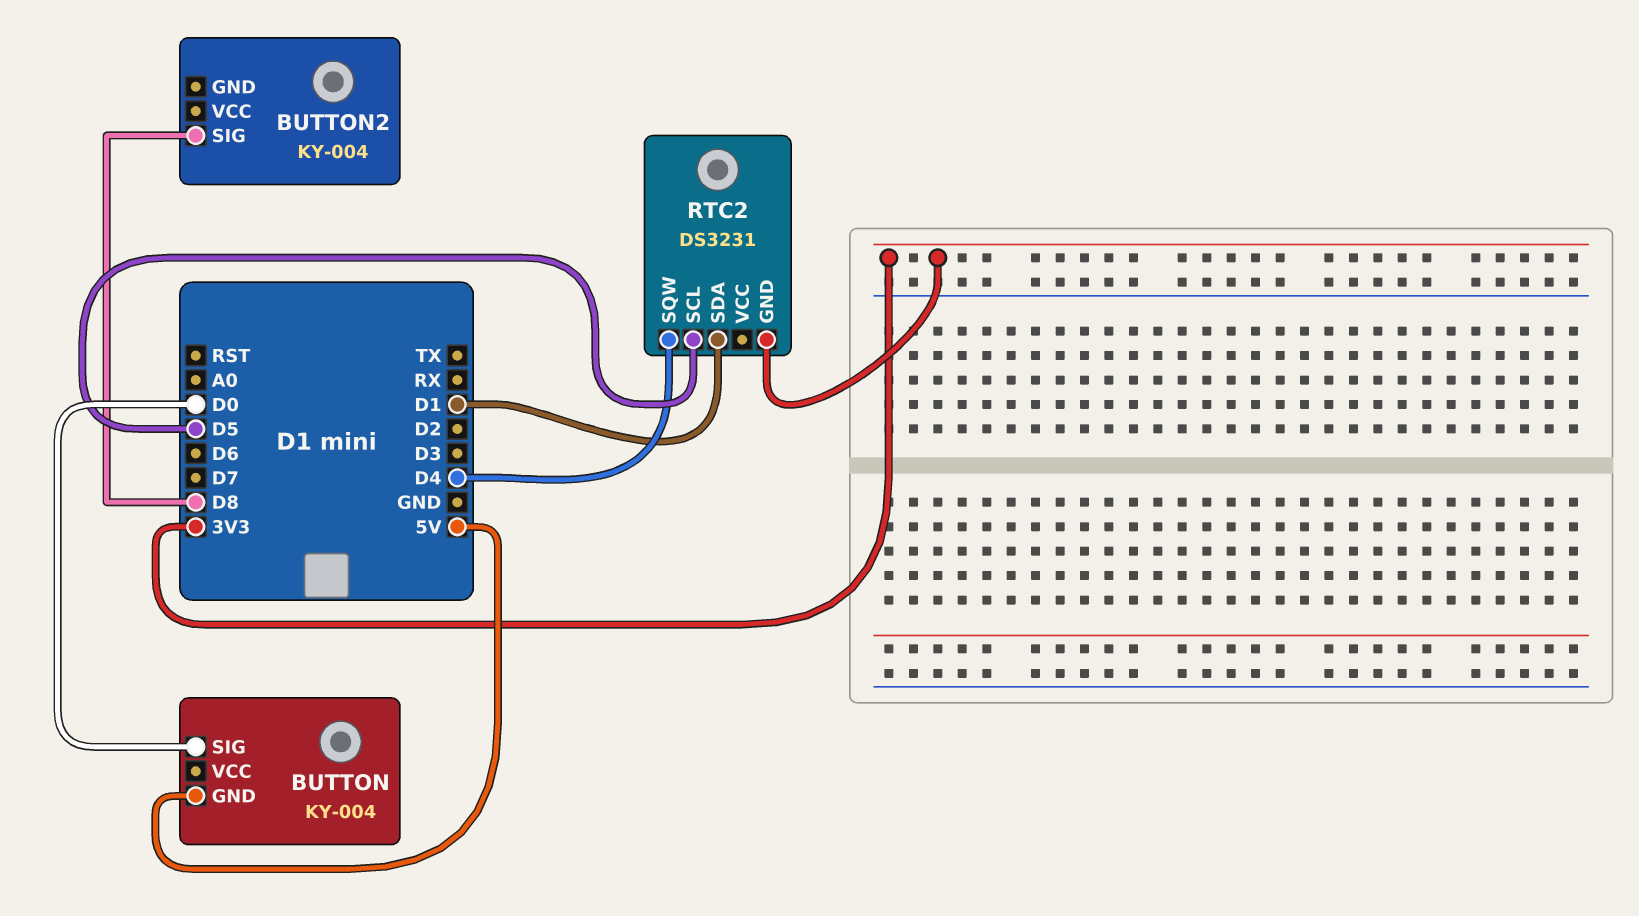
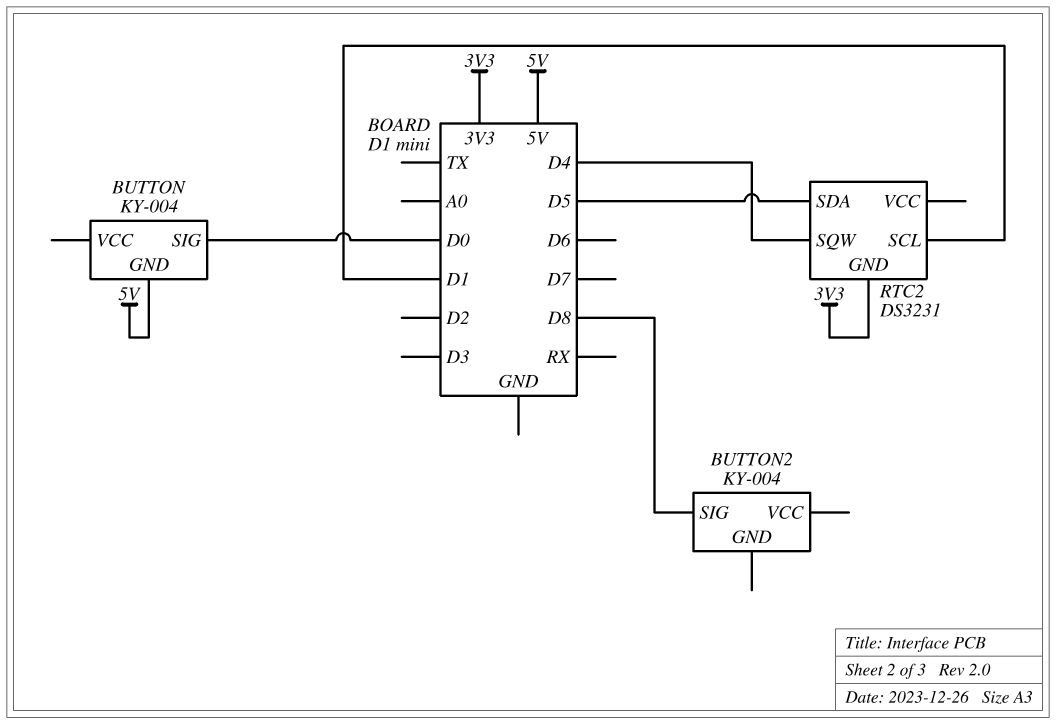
RTC2 pin SCL: D5 -> D1
RTC2 pin SDA: D1 -> D5

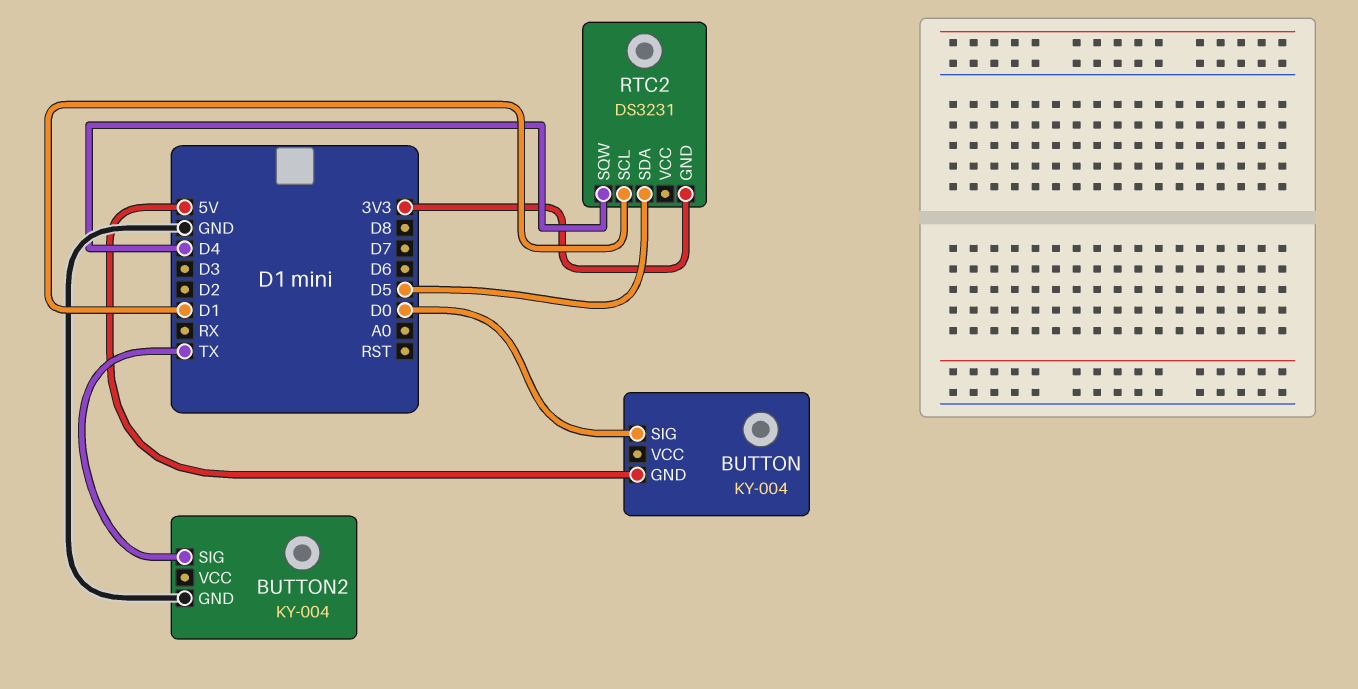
BUTTON2 pin GND: none -> GND
BUTTON2 pin SIG: D8 -> TX

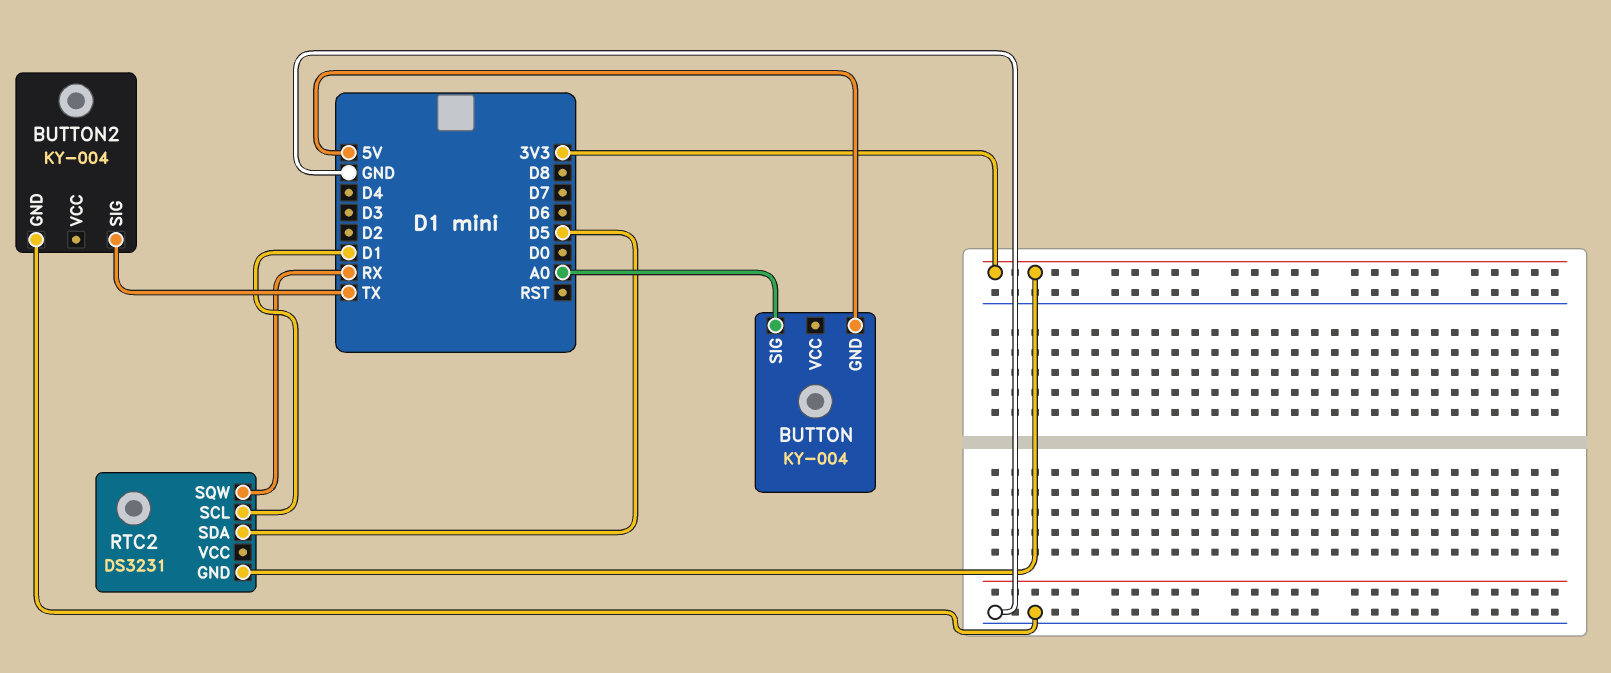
BUTTON pin SIG: D0 -> A0
RTC2 pin SQW: D4 -> RX

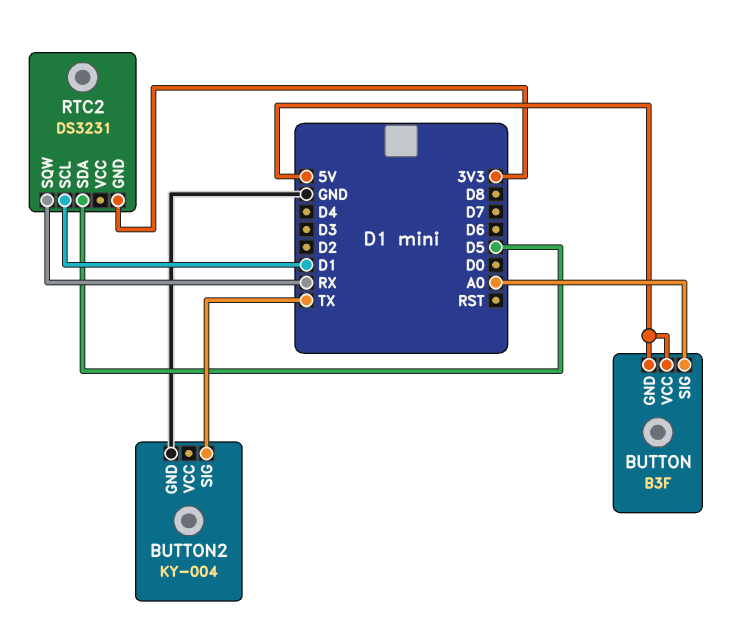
BUTTON: KY-004 -> B3F
BUTTON pin VCC: none -> 5V

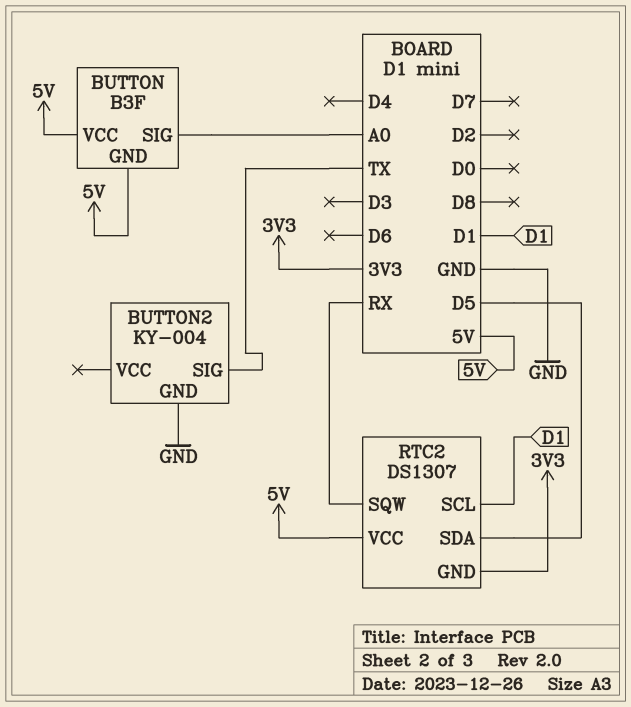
RTC2: DS3231 -> DS1307
RTC2 pin VCC: none -> 5V

